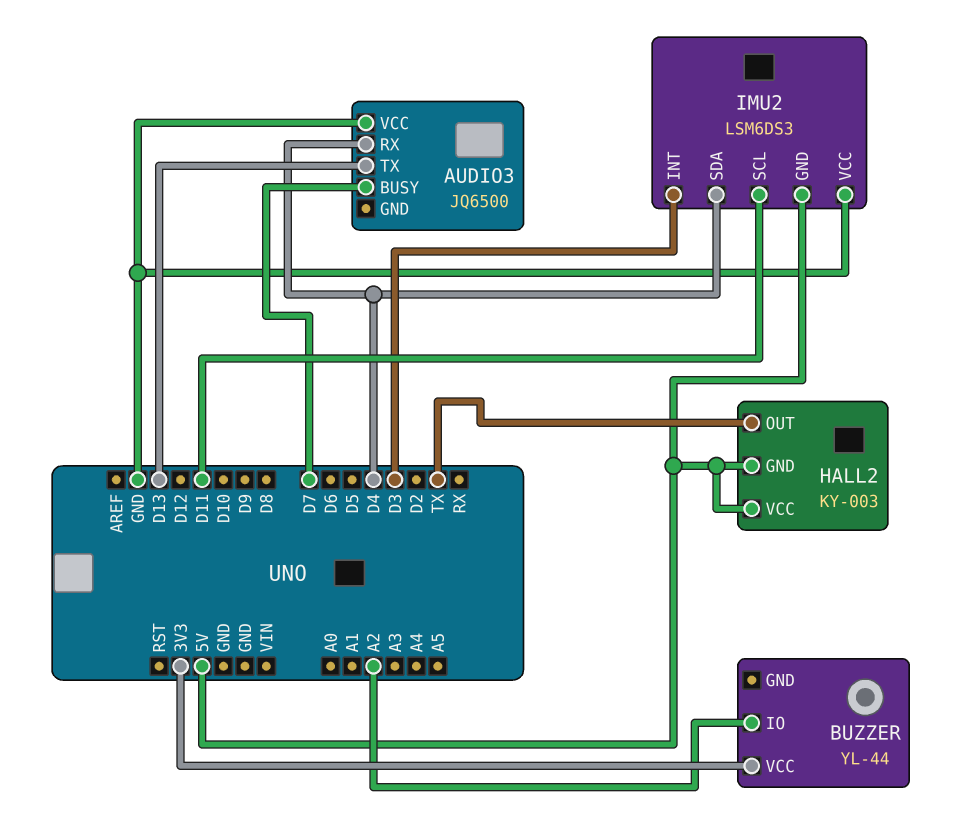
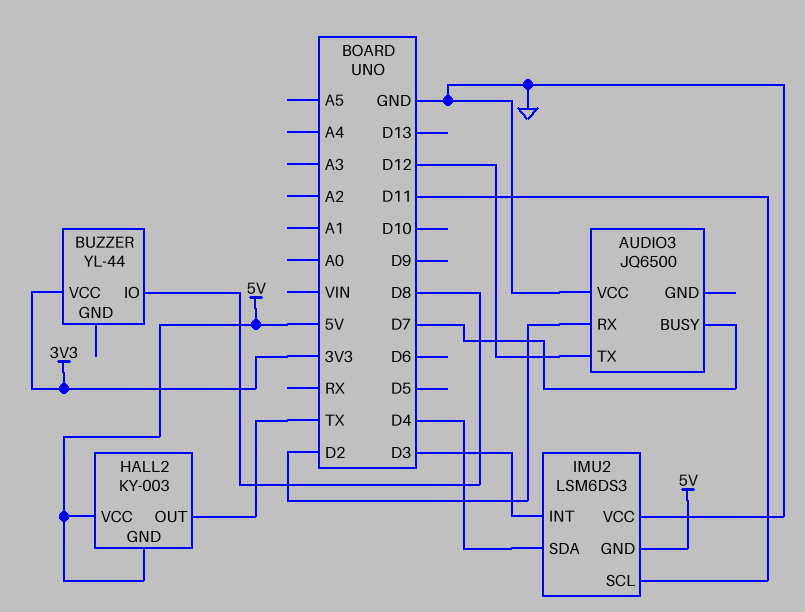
AUDIO3 pin RX: D4 -> D2
AUDIO3 pin TX: D13 -> D12
BUZZER pin IO: A2 -> D8

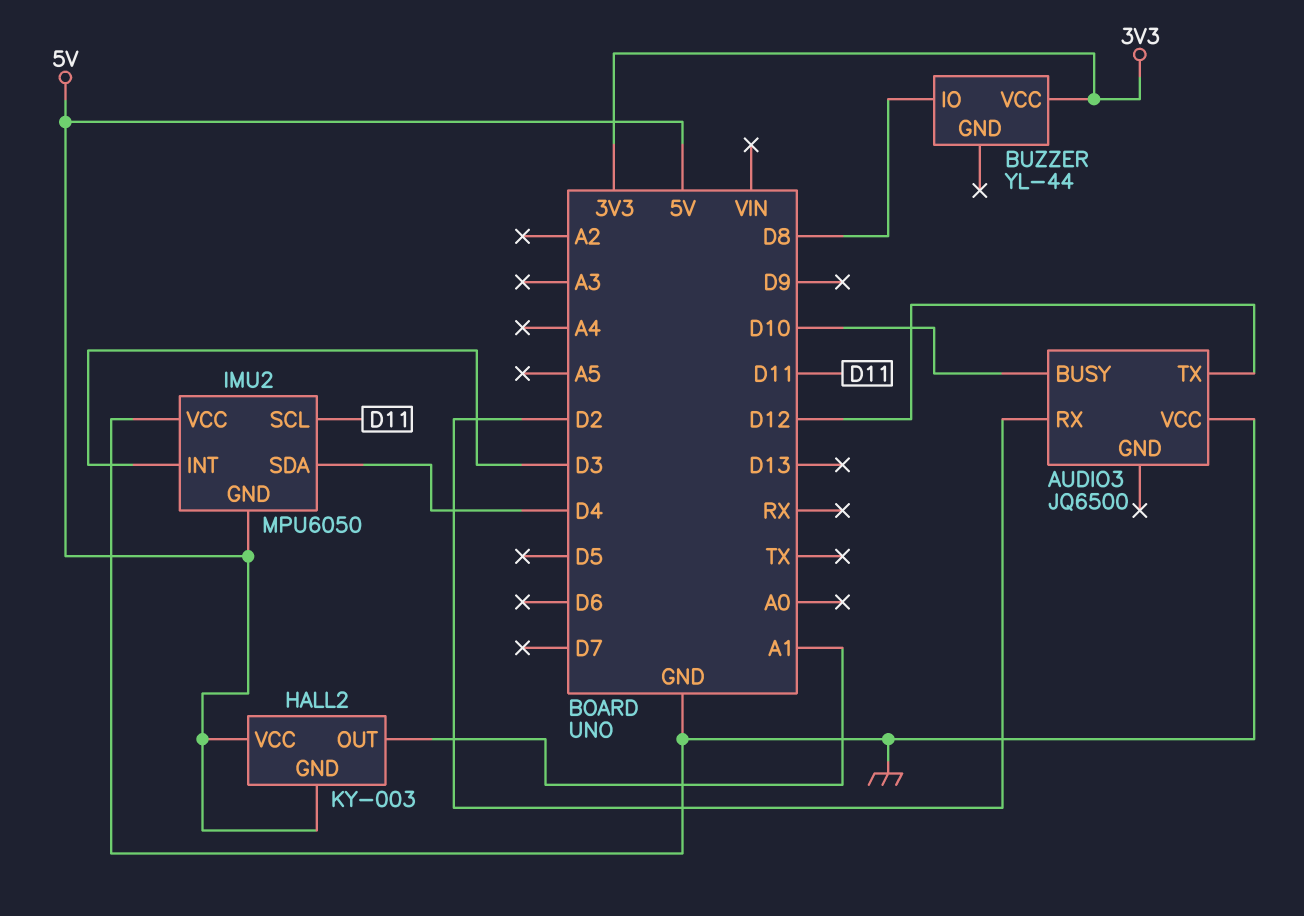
AUDIO3 pin BUSY: D7 -> D10
HALL2 pin OUT: TX -> A1
IMU2: LSM6DS3 -> MPU6050

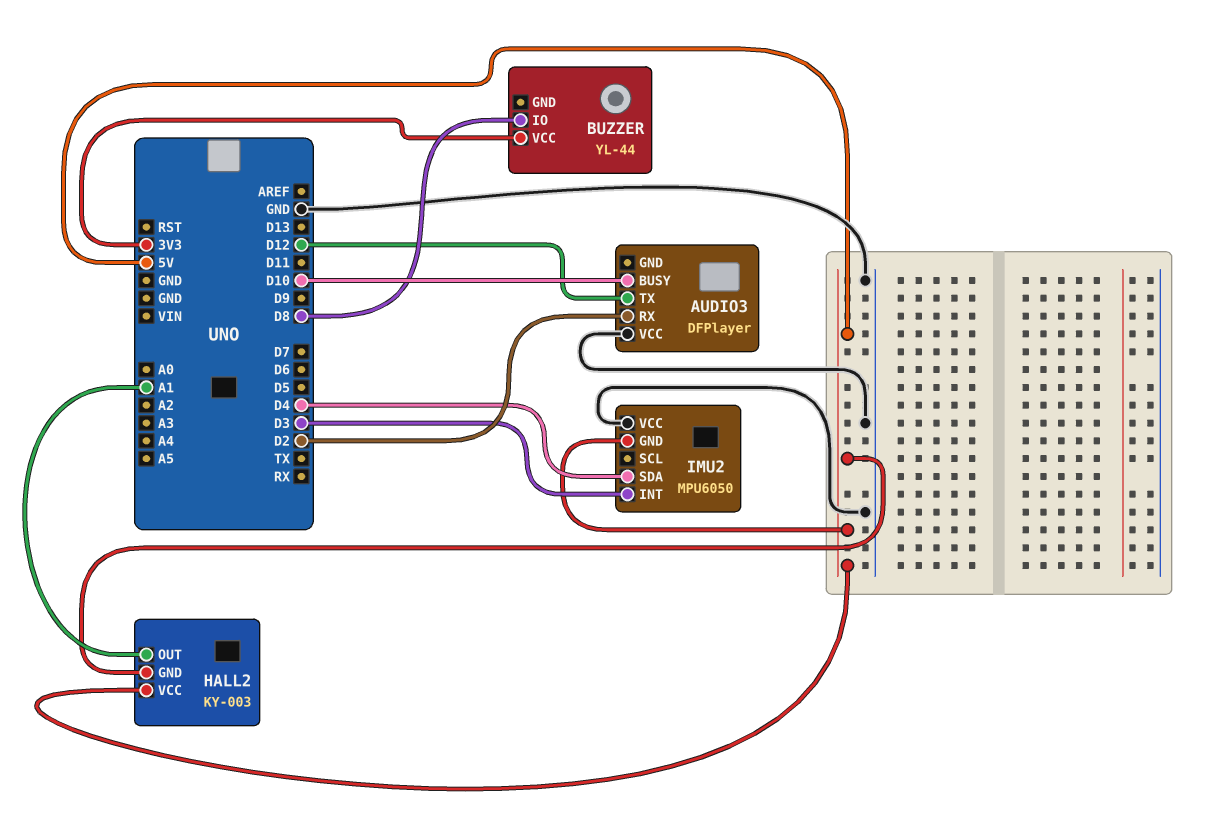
AUDIO3: JQ6500 -> DFPlayer
IMU2 pin SCL: D11 -> none

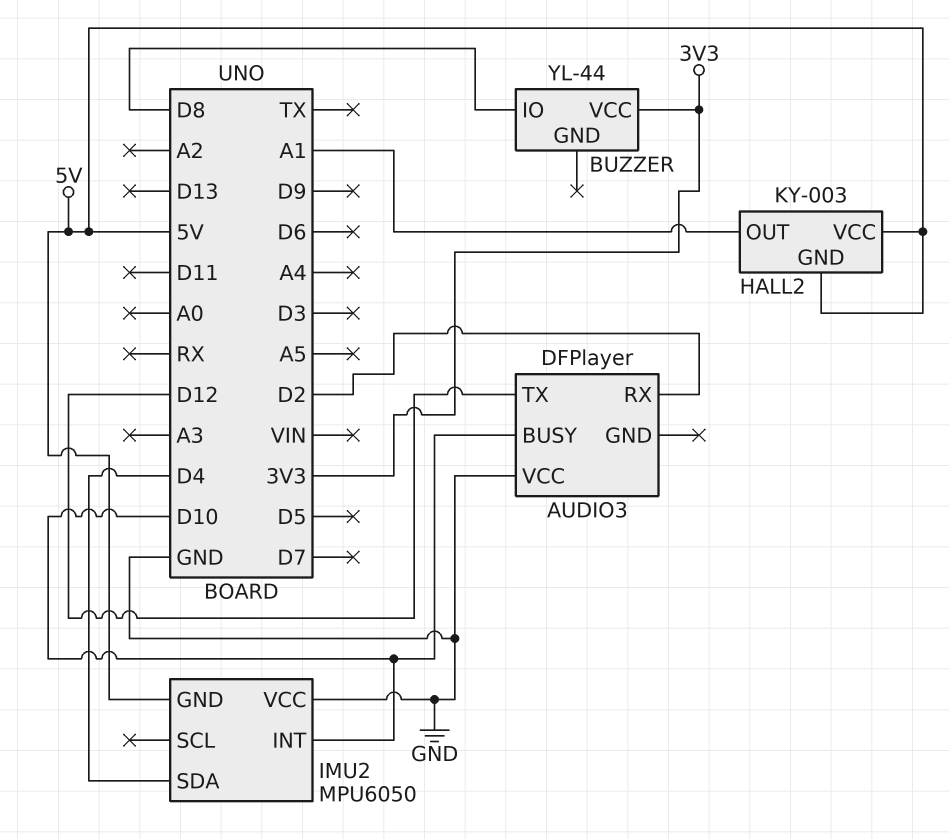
IMU2 pin INT: D3 -> D10

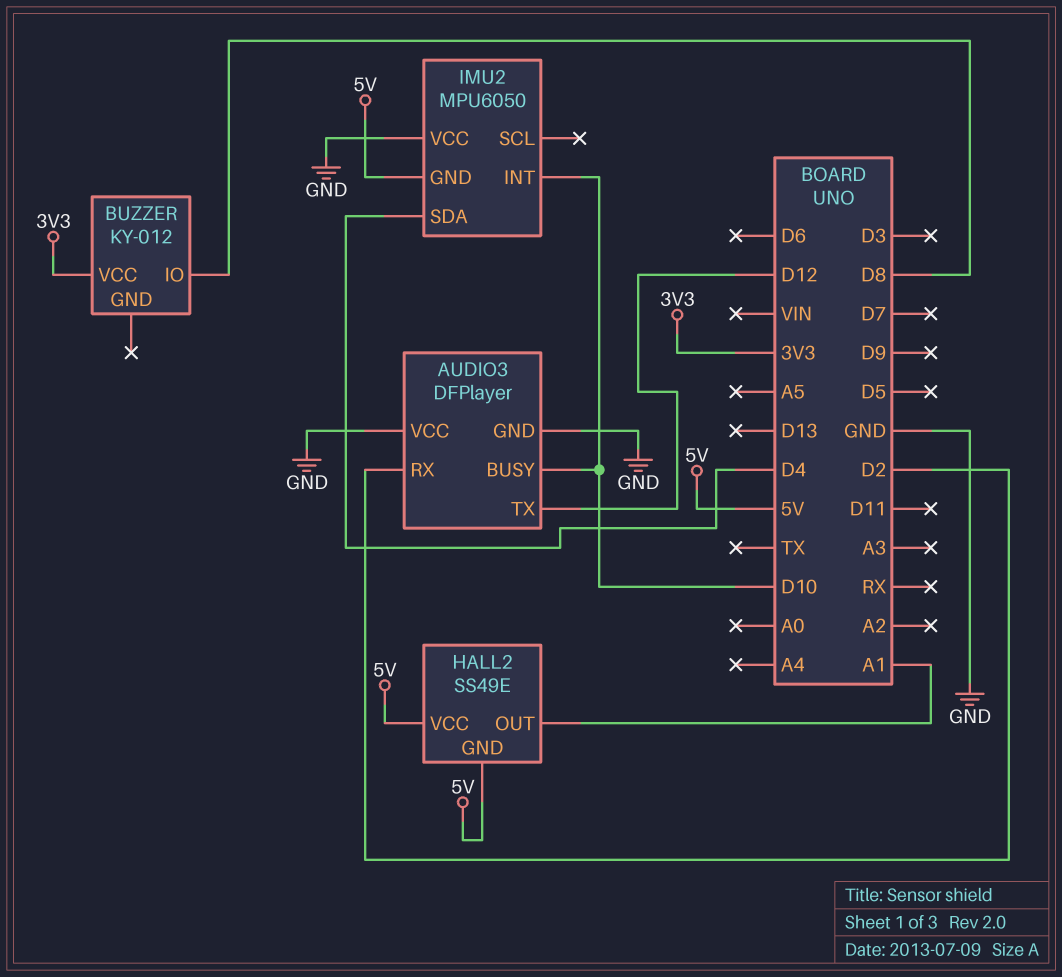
AUDIO3 pin GND: none -> GND
BUZZER: YL-44 -> KY-012
HALL2: KY-003 -> SS49E

